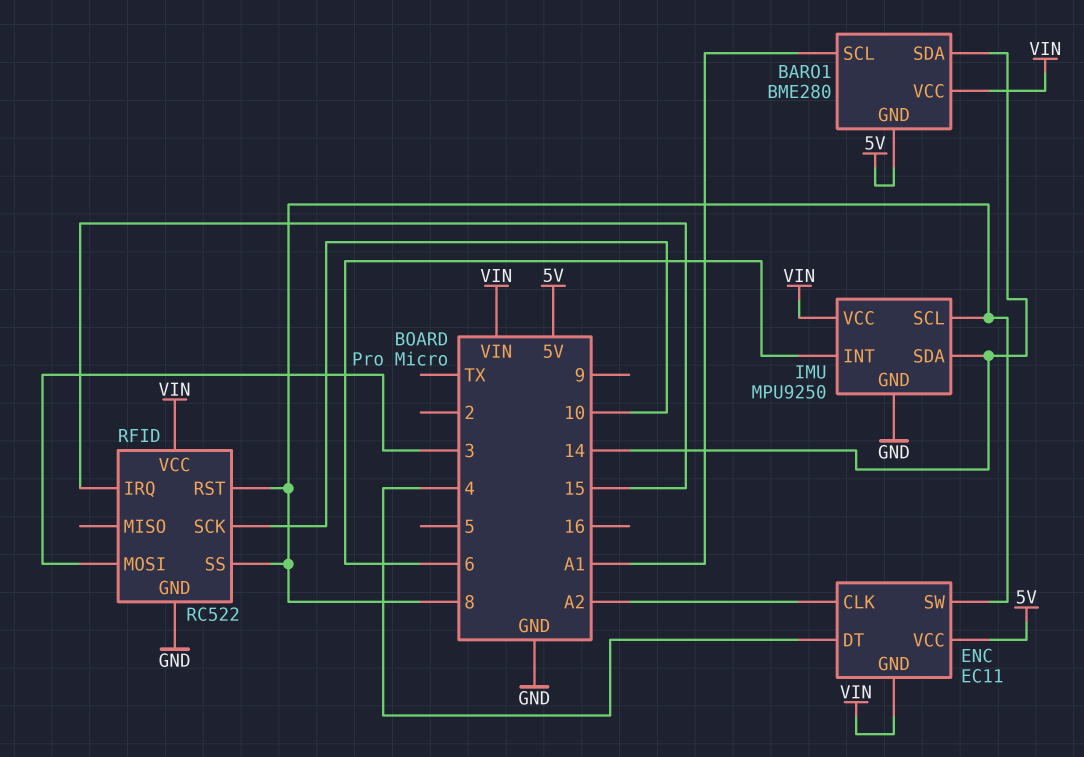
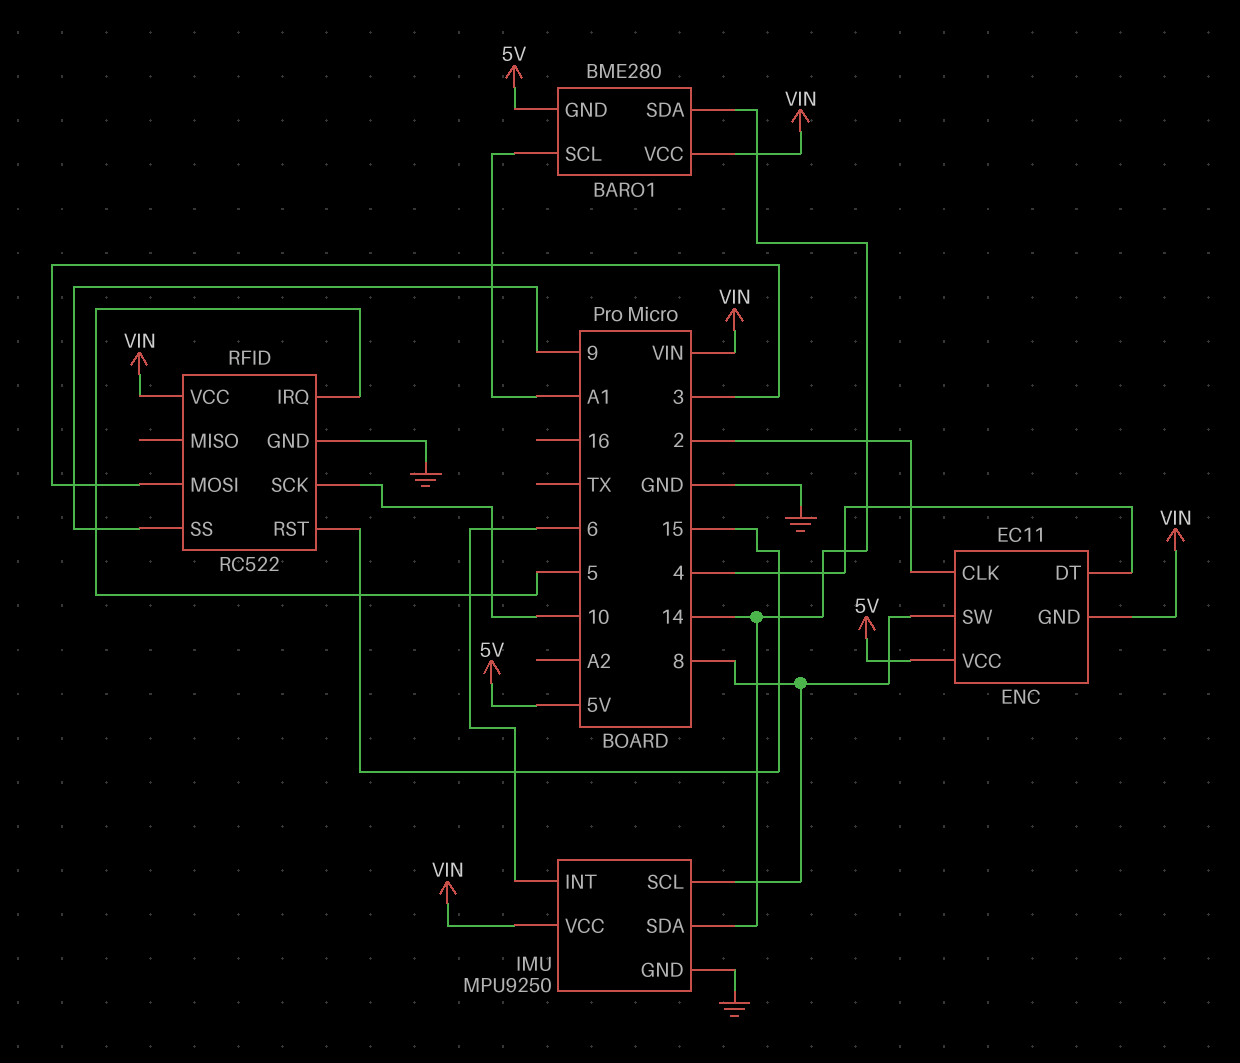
ENC pin CLK: A2 -> 2
RFID pin IRQ: 15 -> 5
RFID pin RST: 8 -> 15
RFID pin SS: 8 -> 9

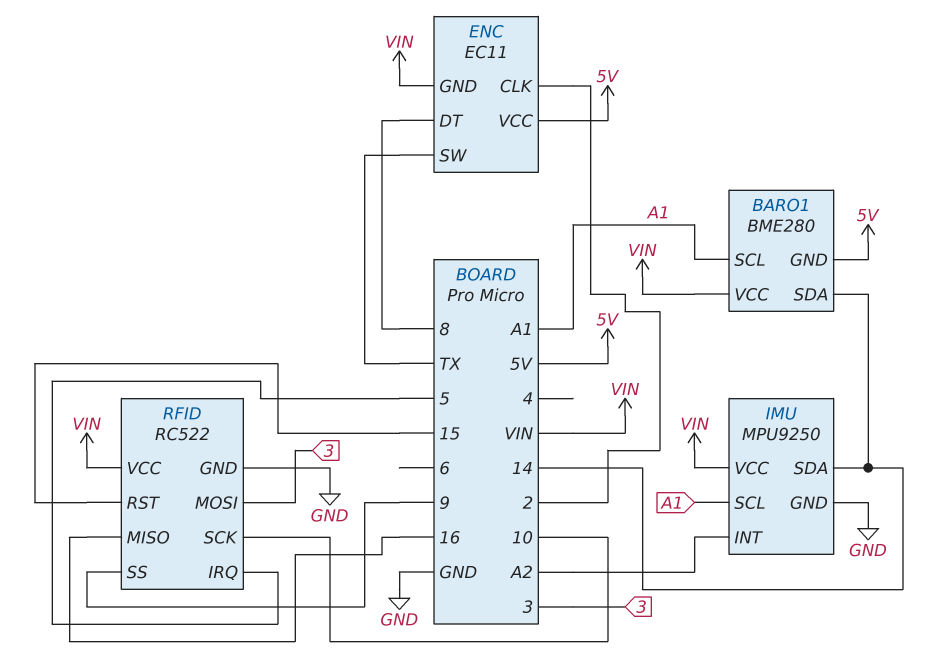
ENC pin DT: 4 -> 8
ENC pin SW: 8 -> TX
IMU pin INT: 6 -> A2
IMU pin SCL: 8 -> A1
RFID pin MISO: none -> 16

